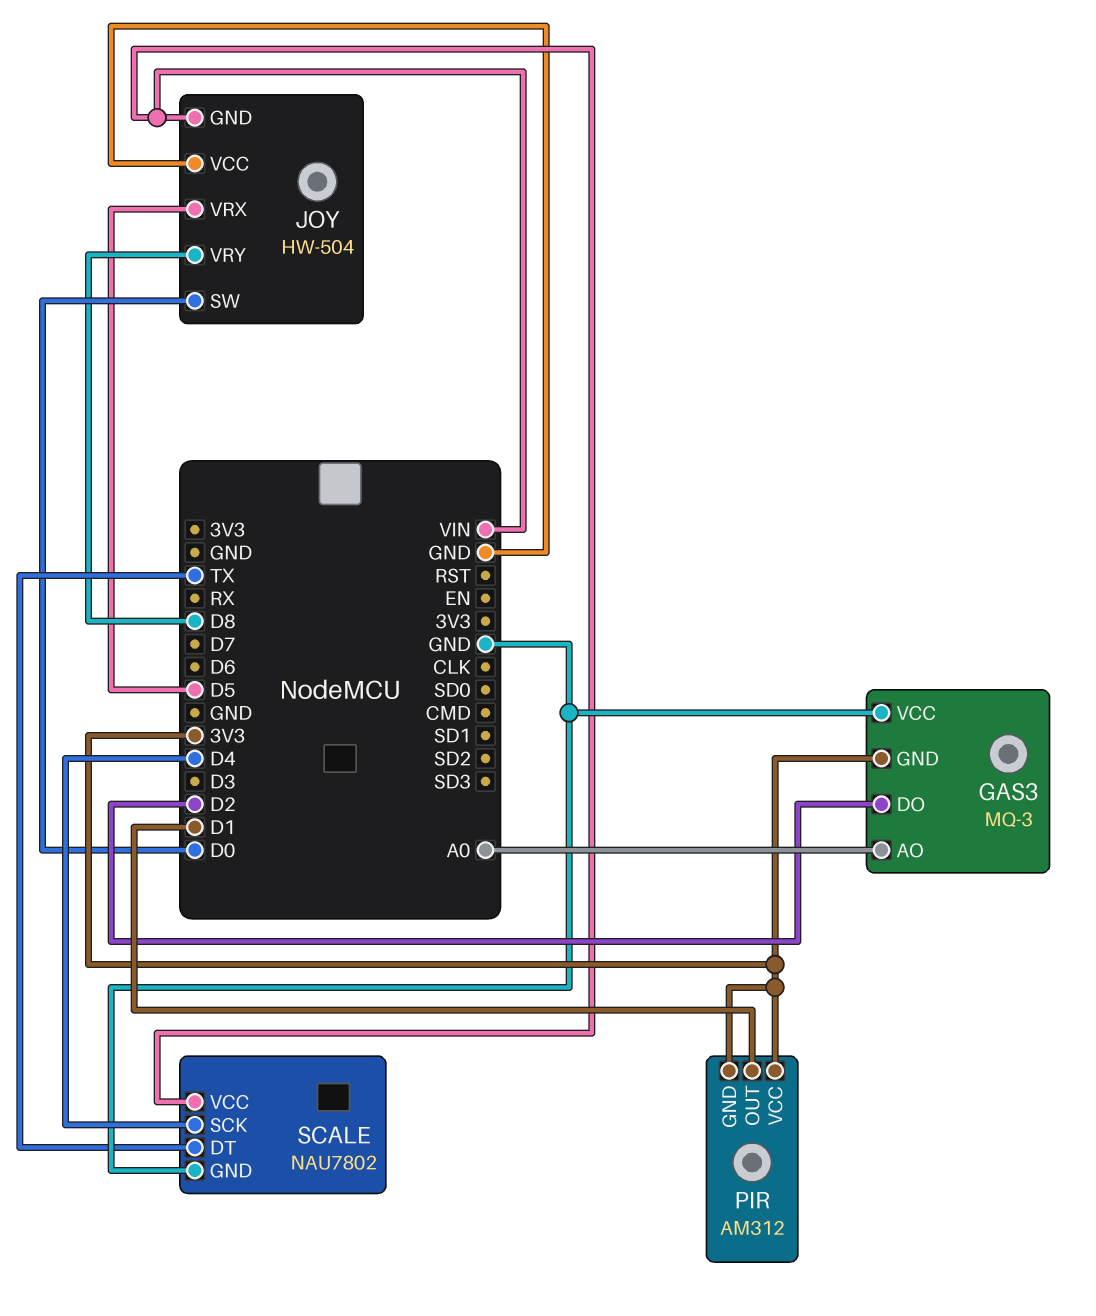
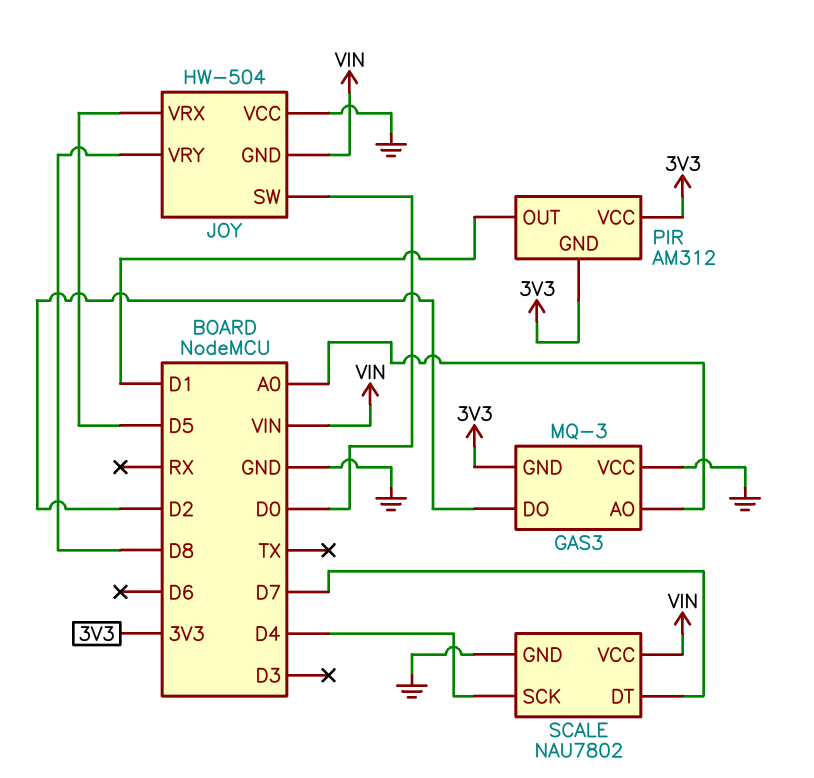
SCALE pin DT: TX -> D7

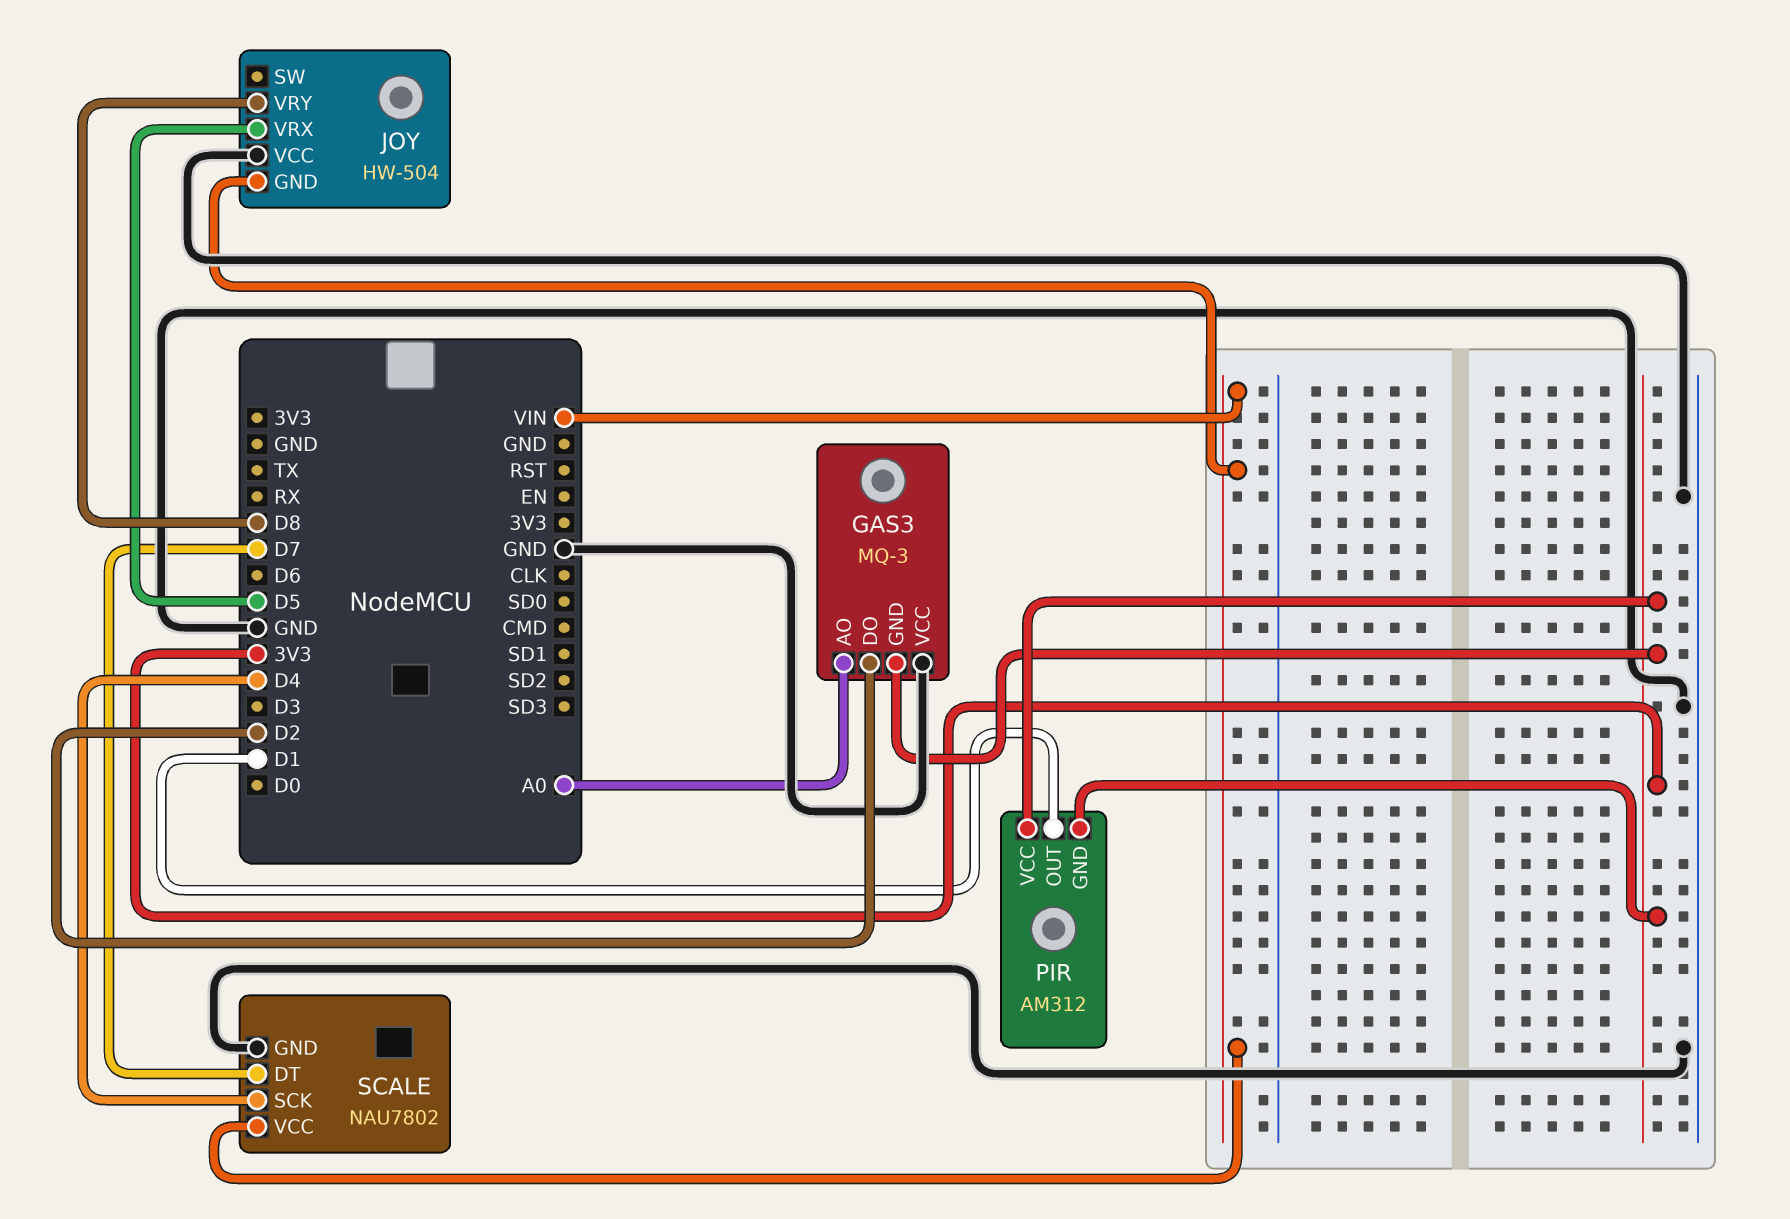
JOY pin SW: D0 -> none

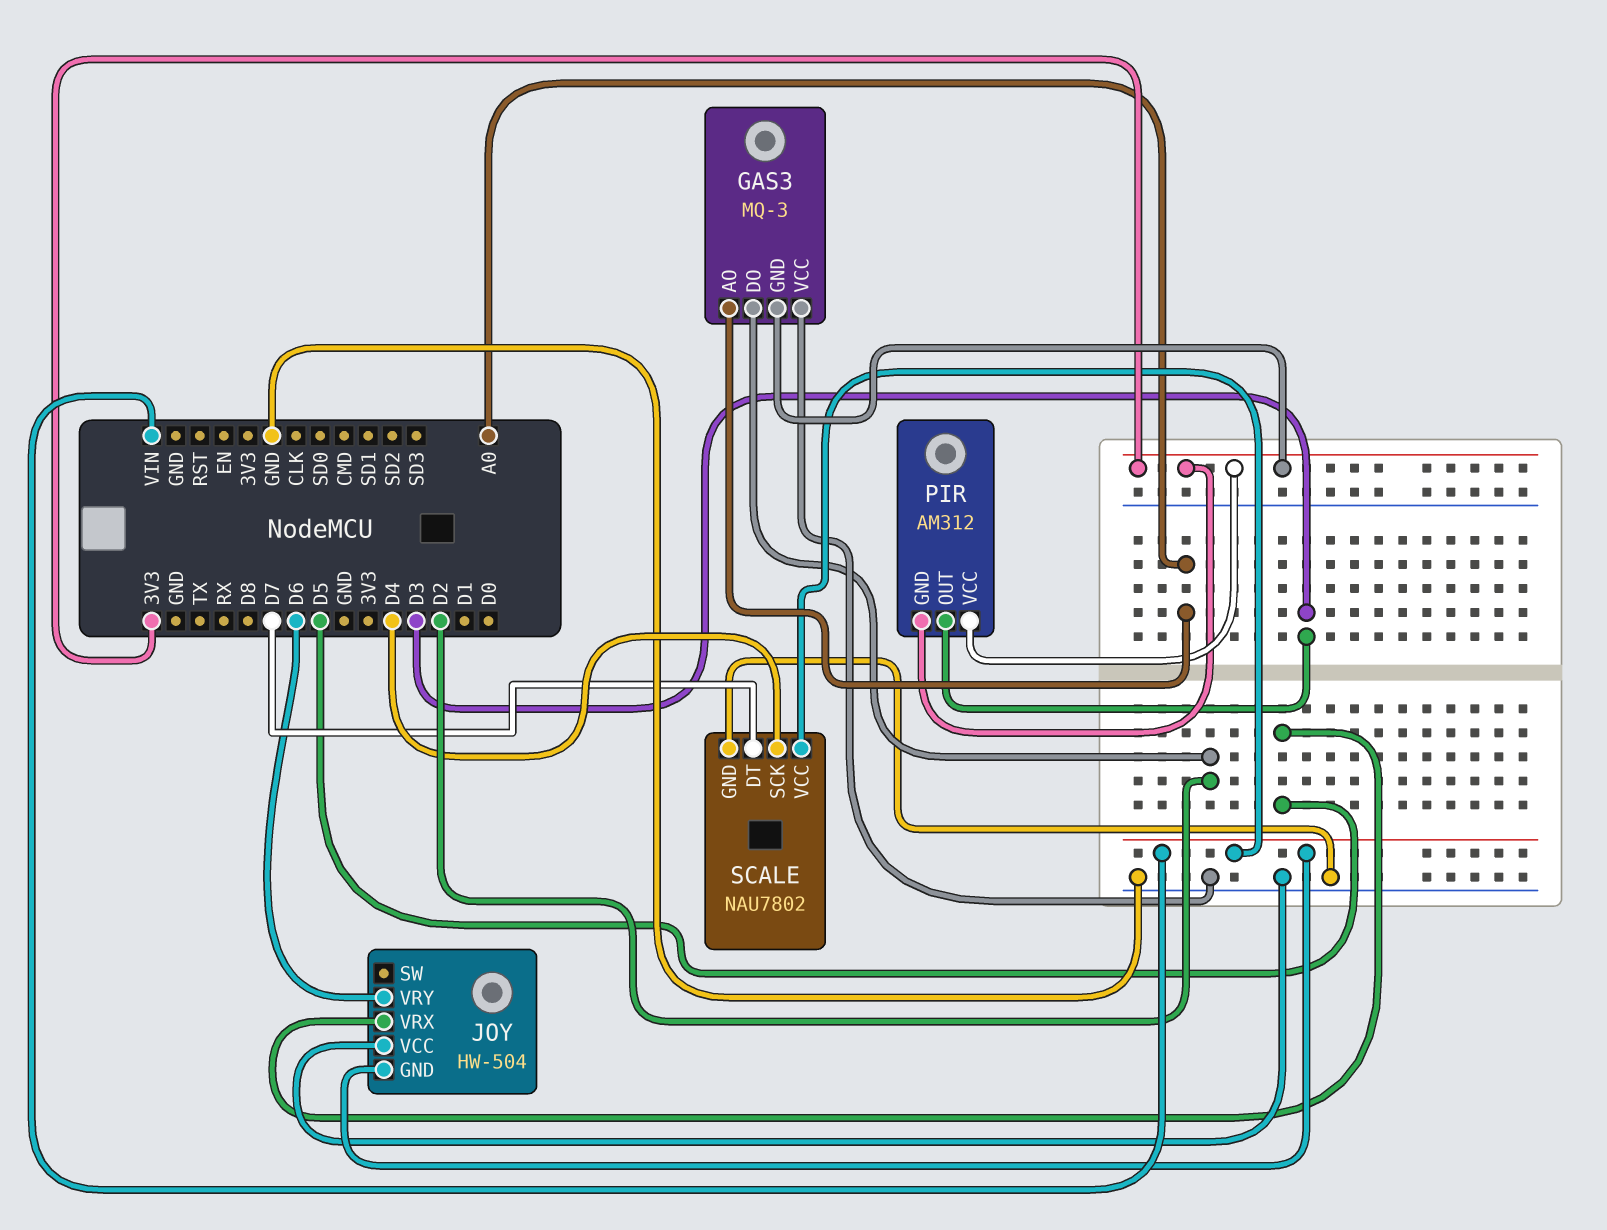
JOY pin VRY: D8 -> D6
PIR pin OUT: D1 -> D3

